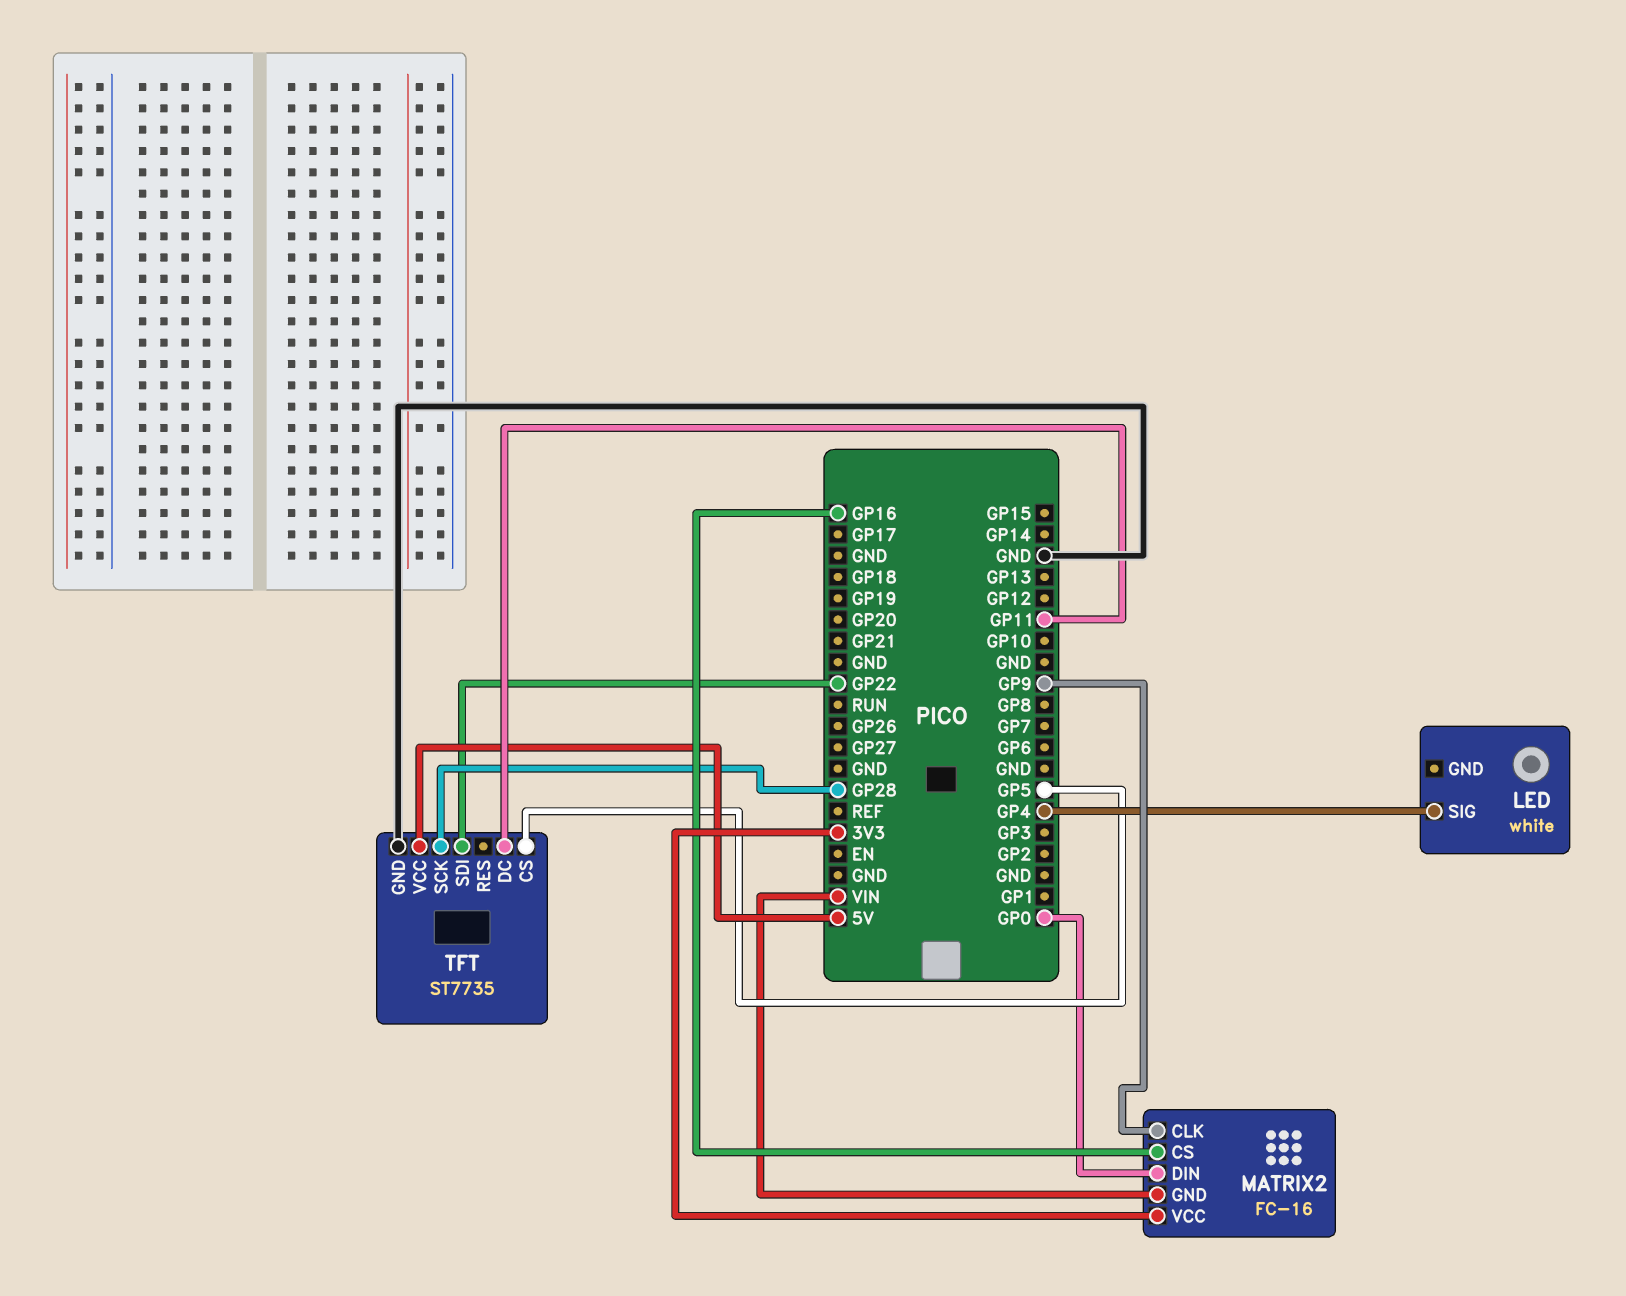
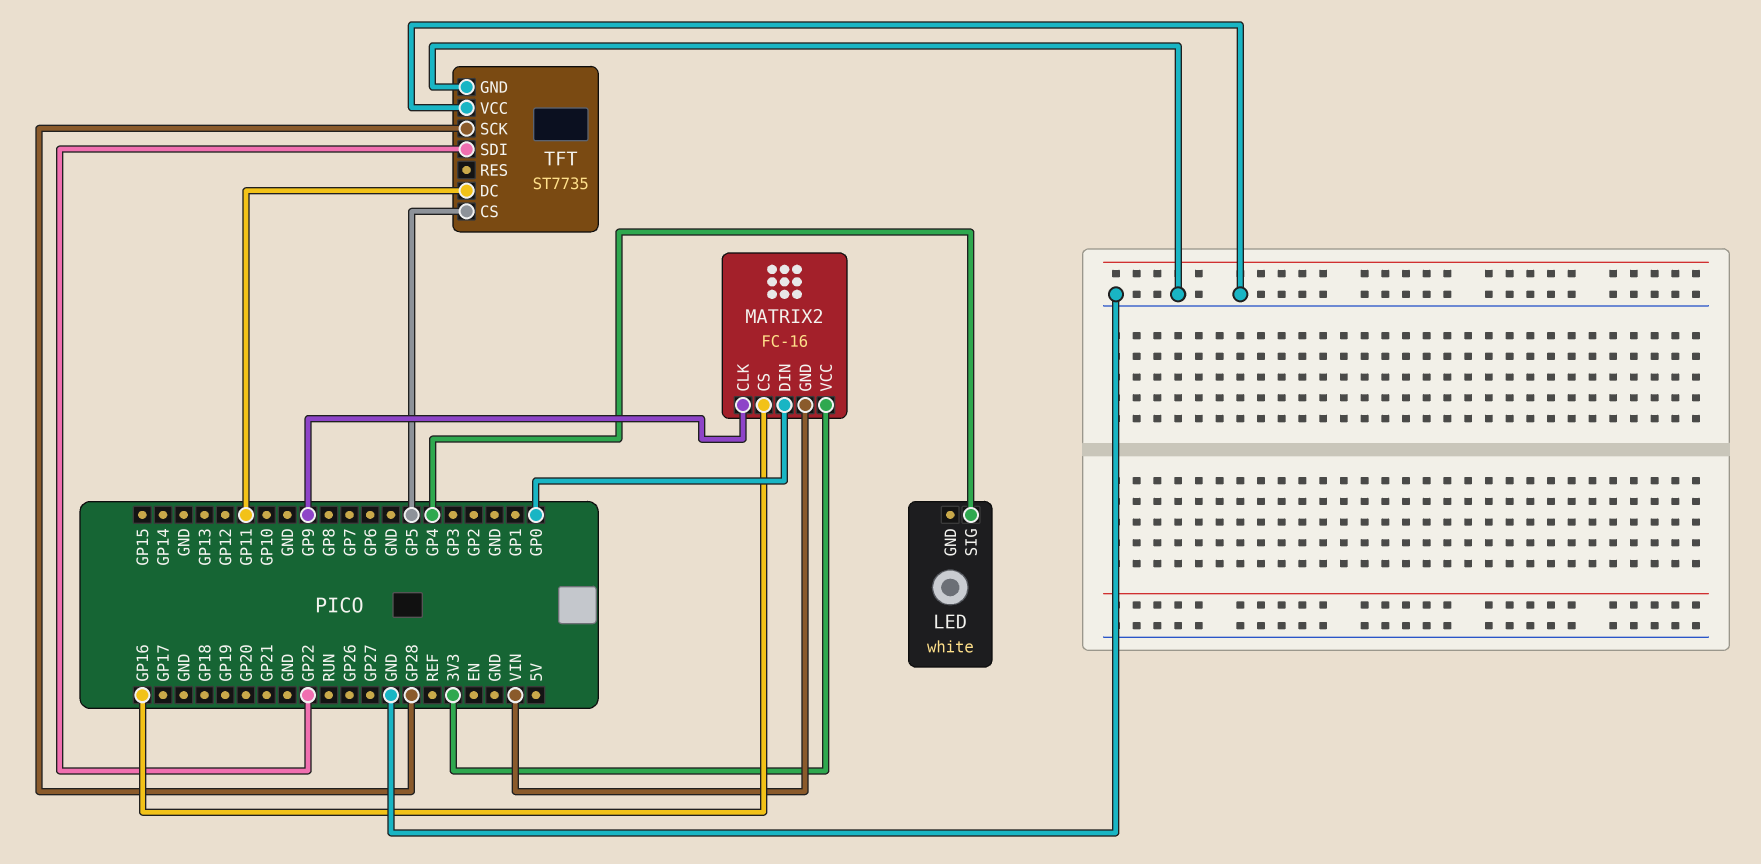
TFT pin VCC: 5V -> GND

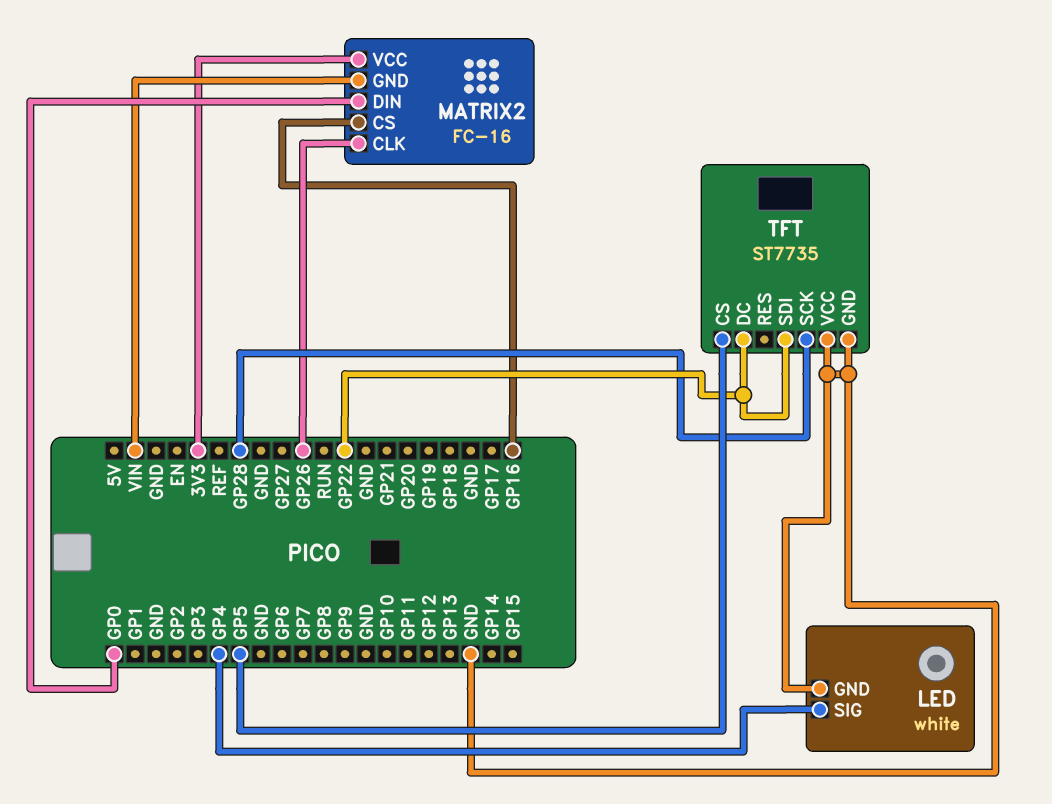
LED pin GND: none -> GND
MATRIX2 pin CLK: GP9 -> GP26
TFT pin DC: GP11 -> GP22

